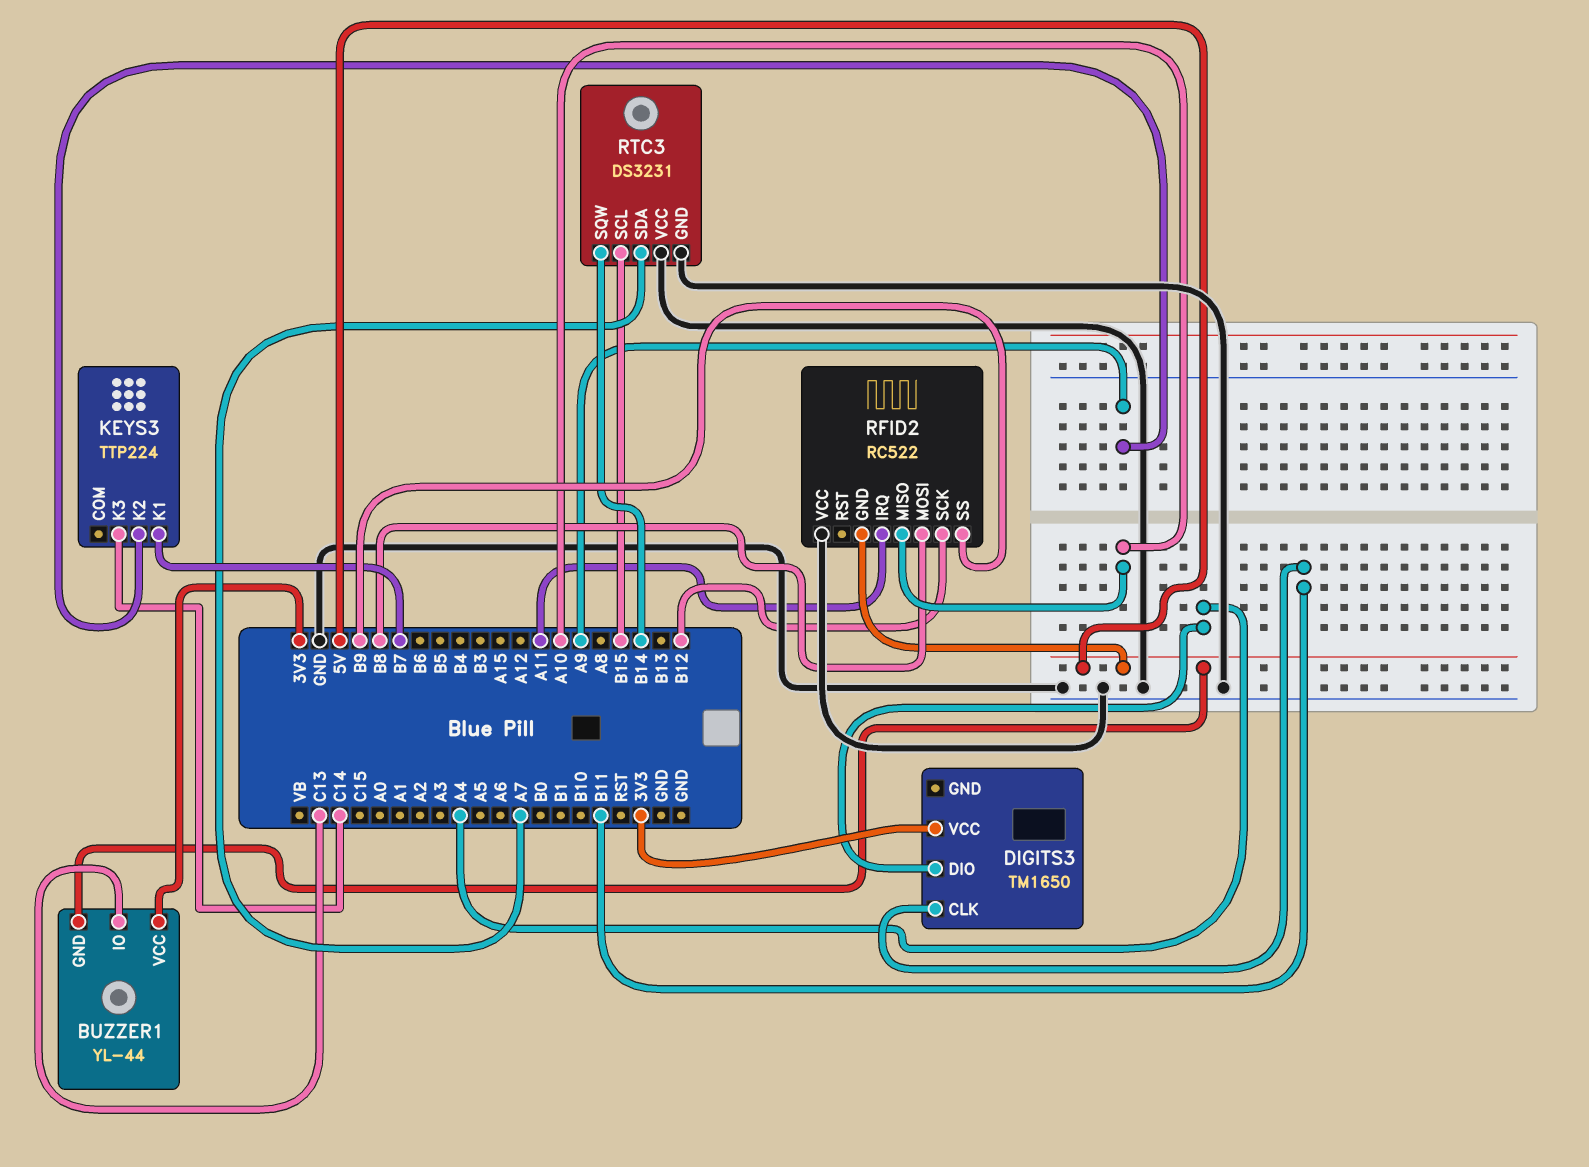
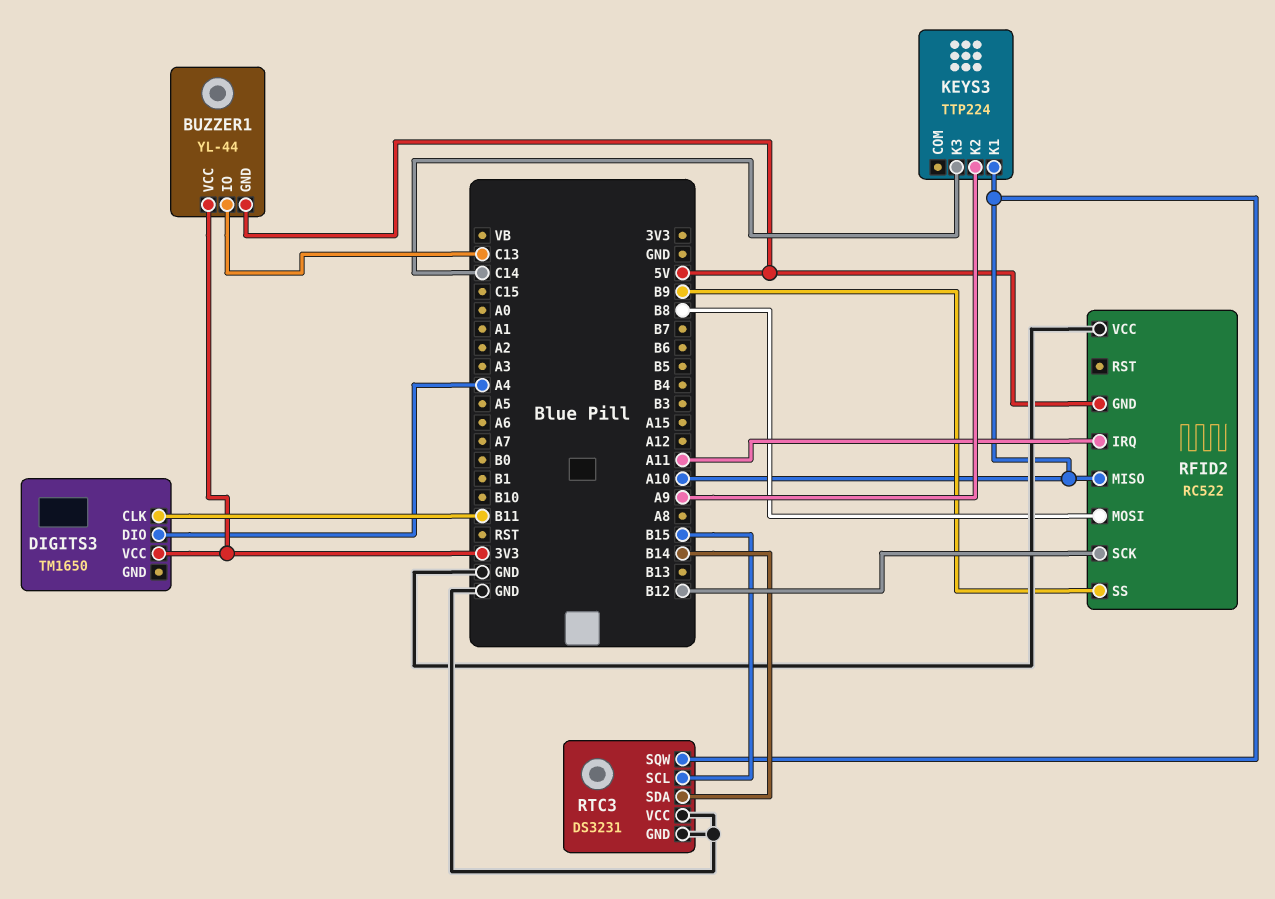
KEYS3 pin K1: B7 -> A10
RTC3 pin SDA: A7 -> B14
RTC3 pin SQW: B14 -> A10

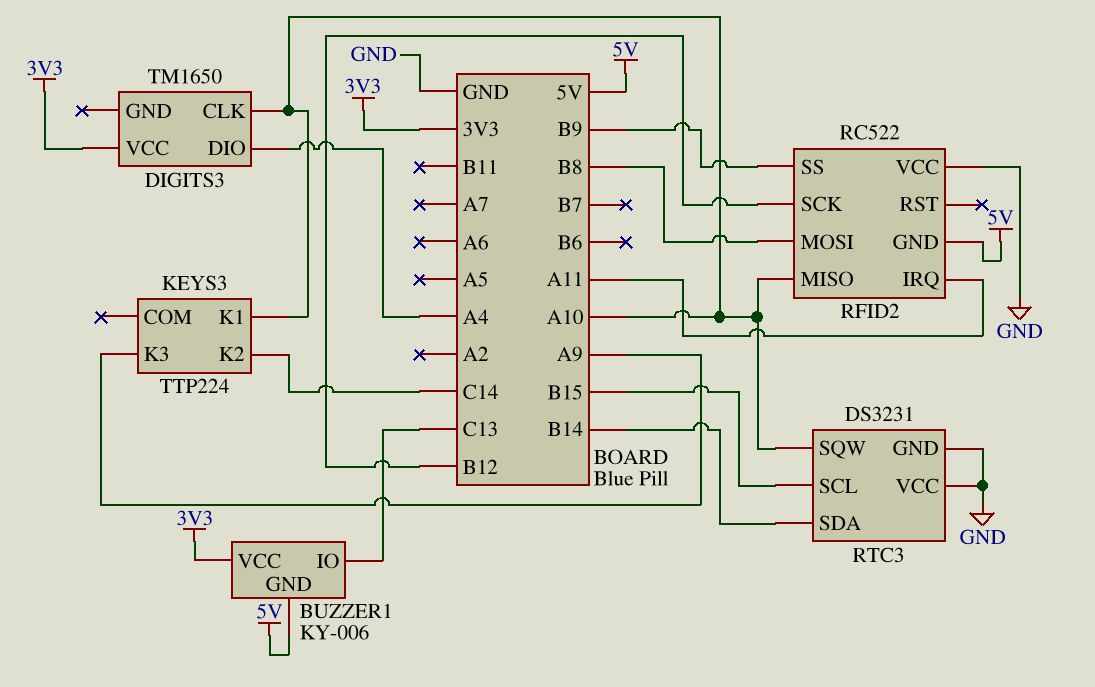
BUZZER1: YL-44 -> KY-006
DIGITS3 pin CLK: B11 -> A10
KEYS3 pin K2: A9 -> C14
KEYS3 pin K3: C14 -> A9

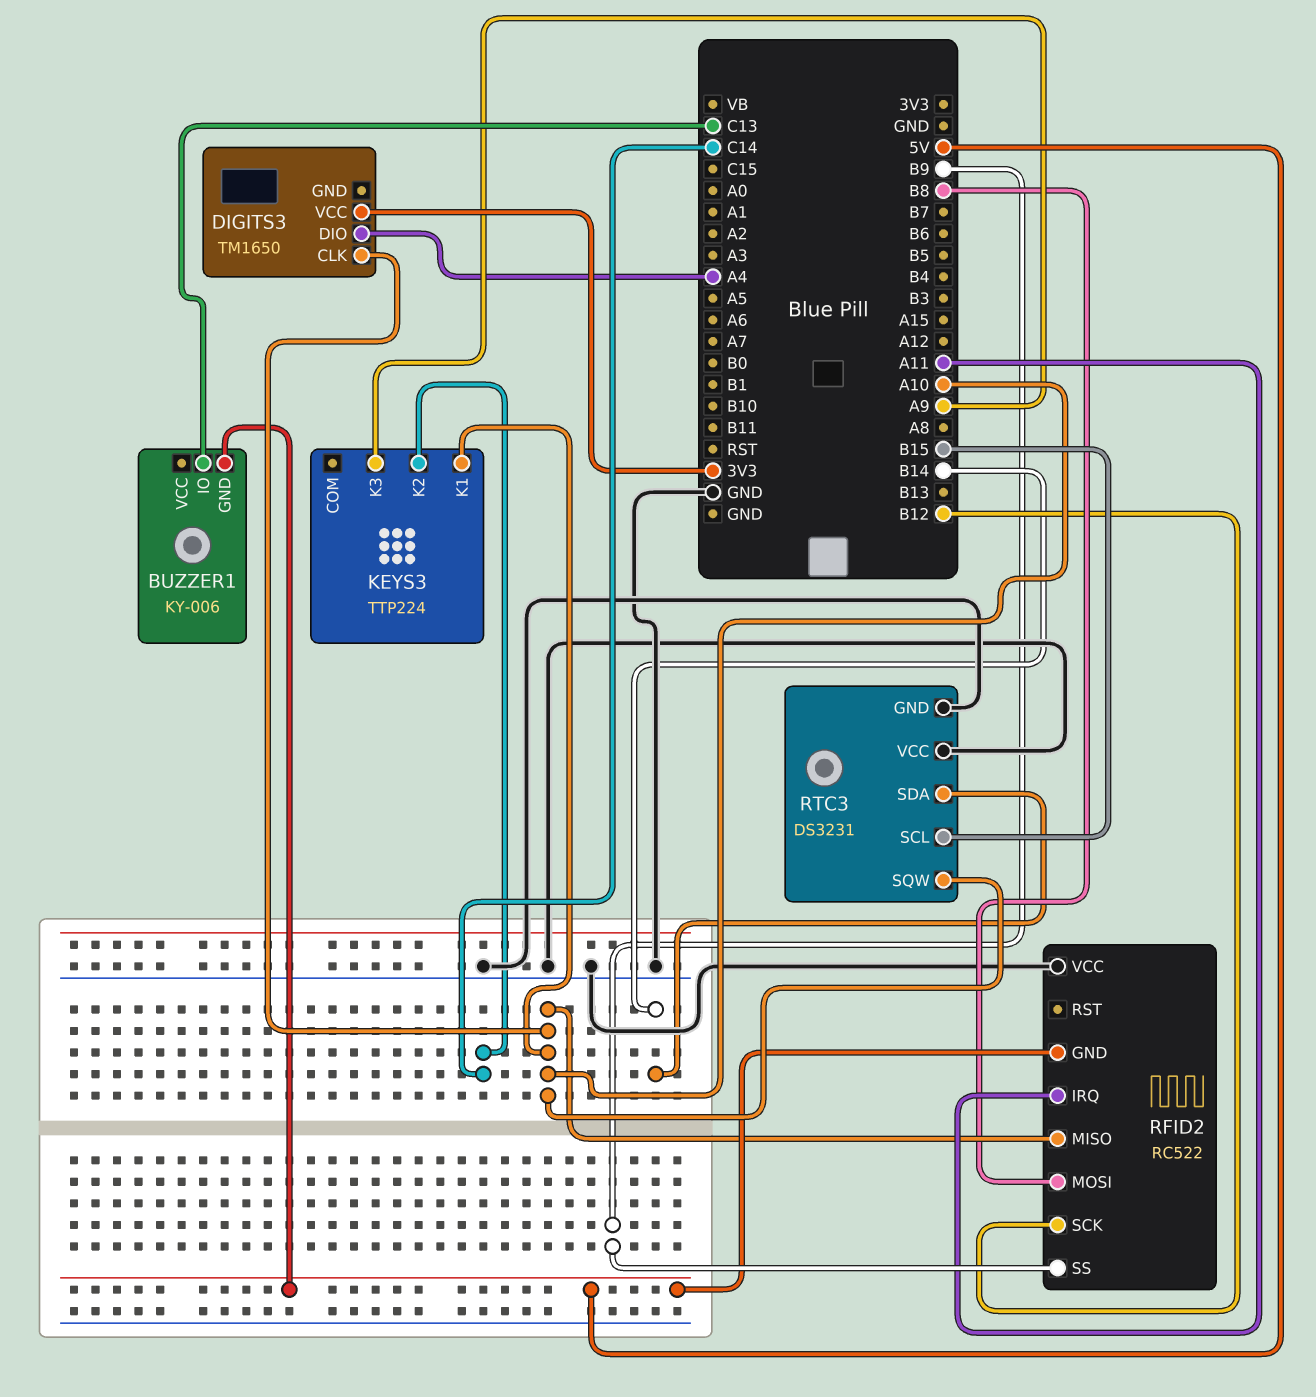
BUZZER1 pin VCC: 3V3 -> none

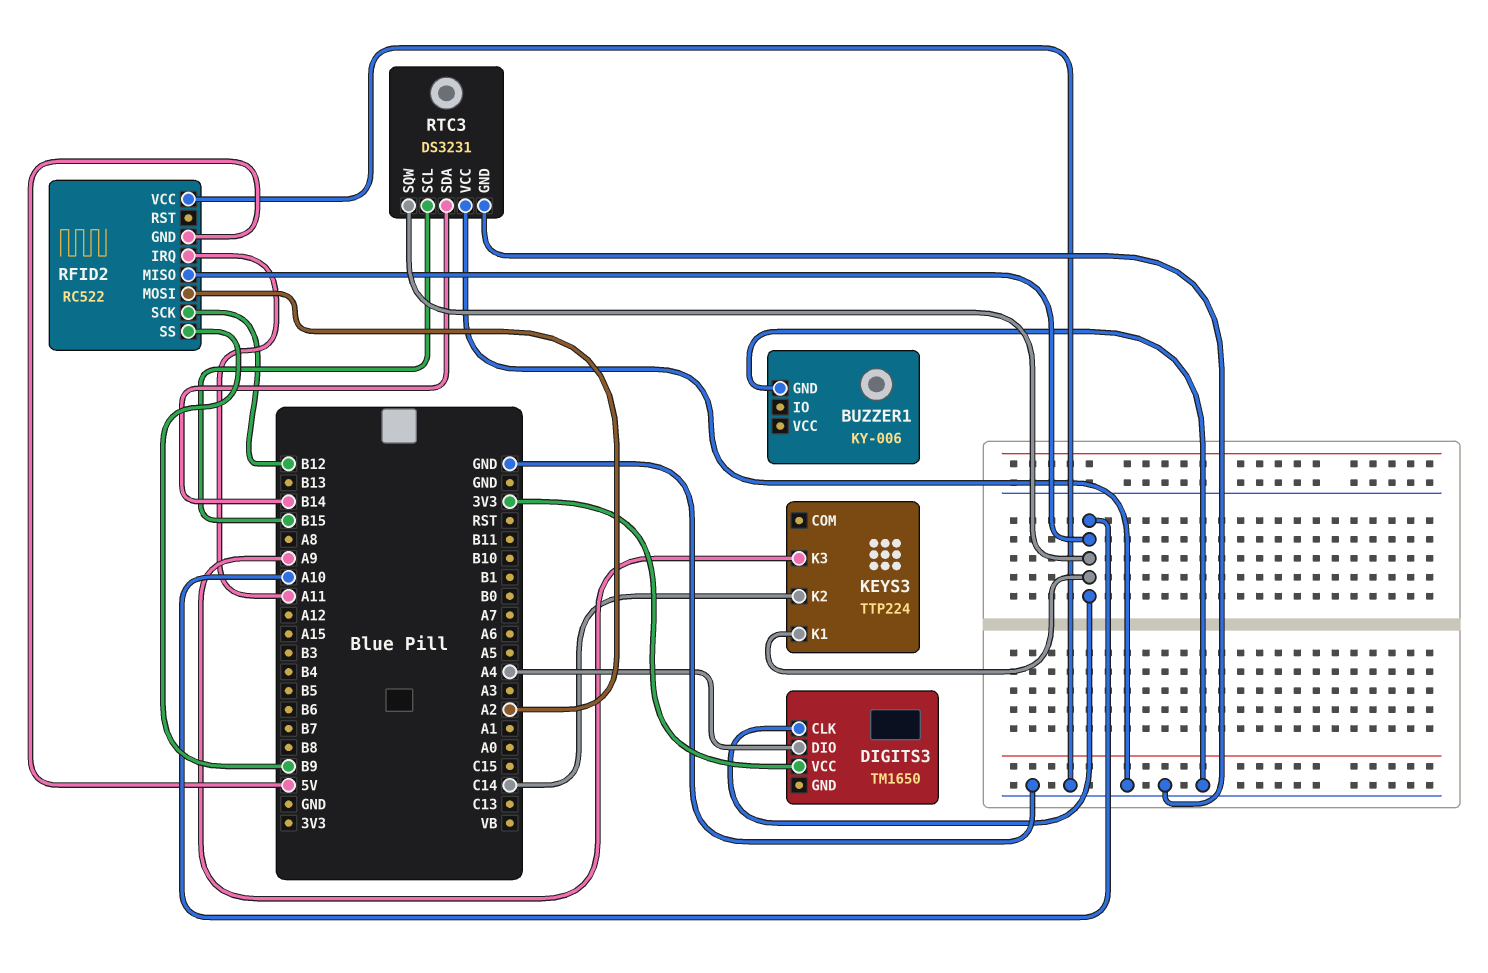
BUZZER1 pin GND: 5V -> GND
BUZZER1 pin IO: C13 -> none
RFID2 pin MOSI: B8 -> A2

